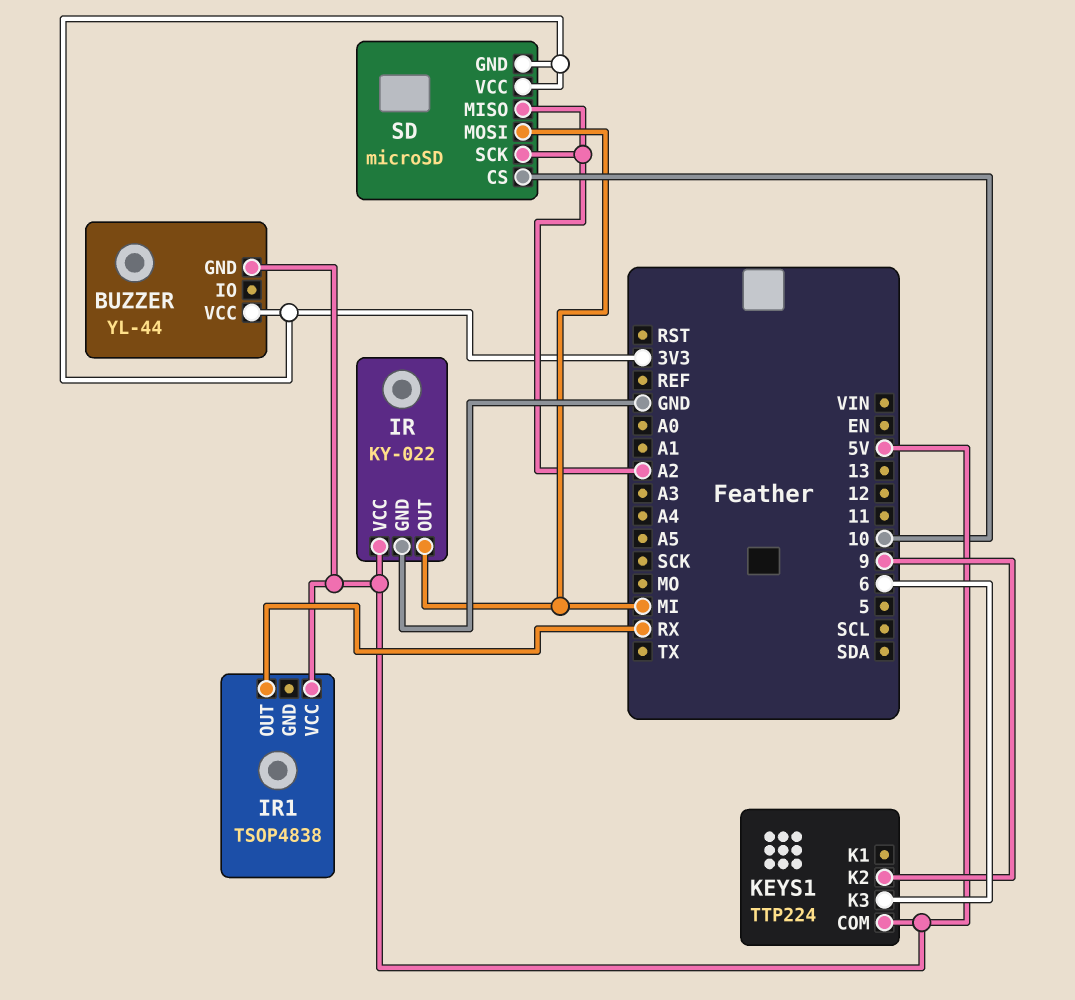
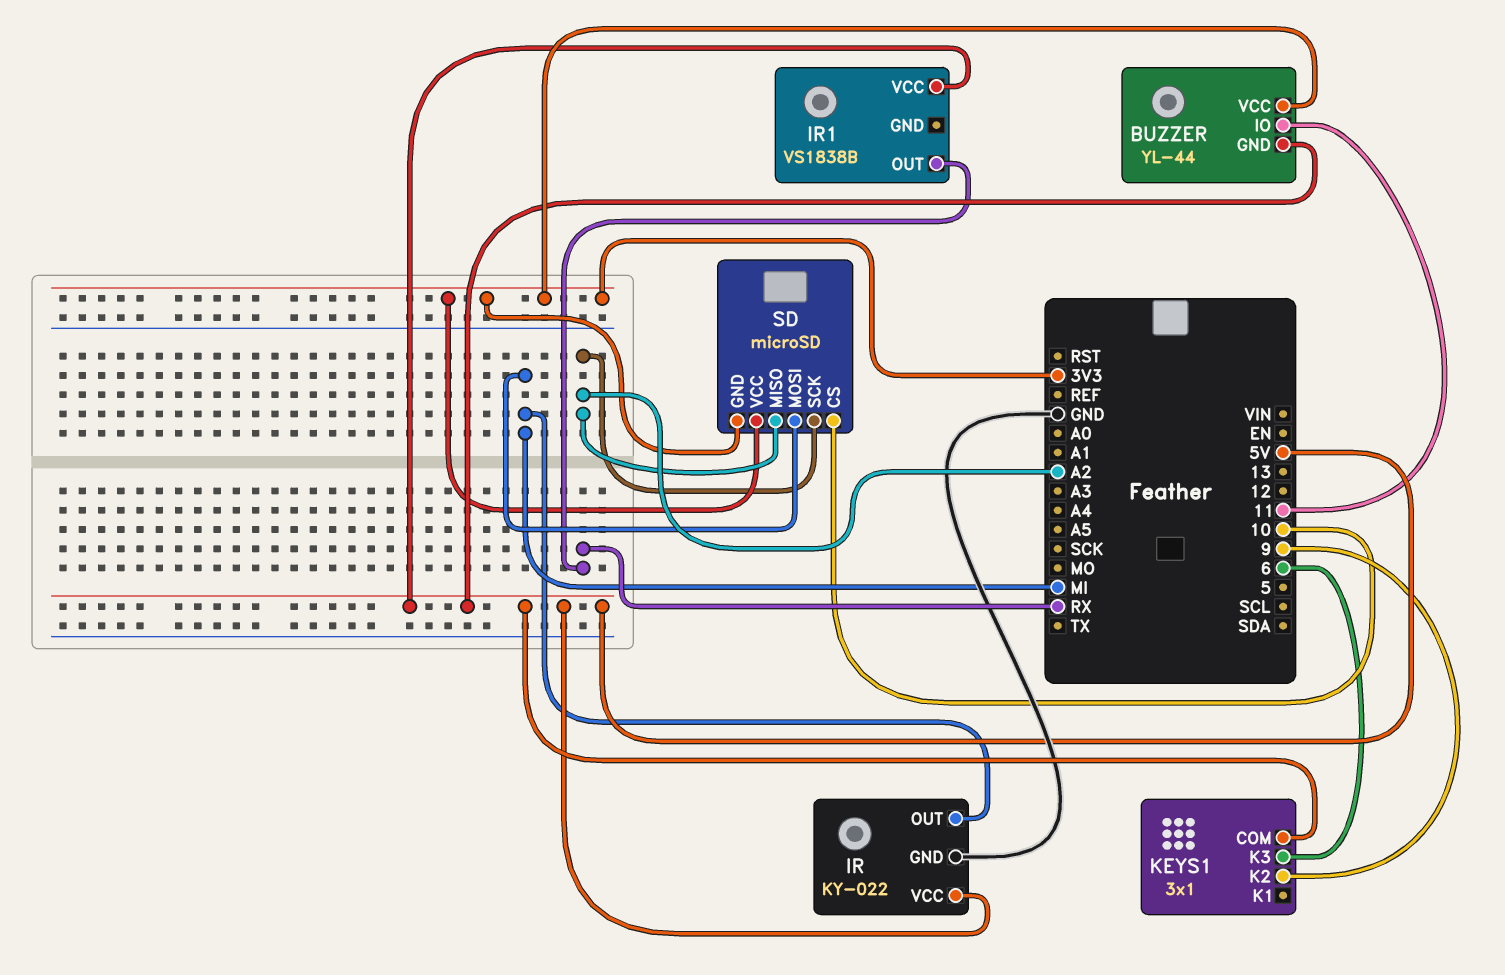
BUZZER pin IO: none -> 11
IR1: TSOP4838 -> VS1838B
KEYS1: TTP224 -> 3x1

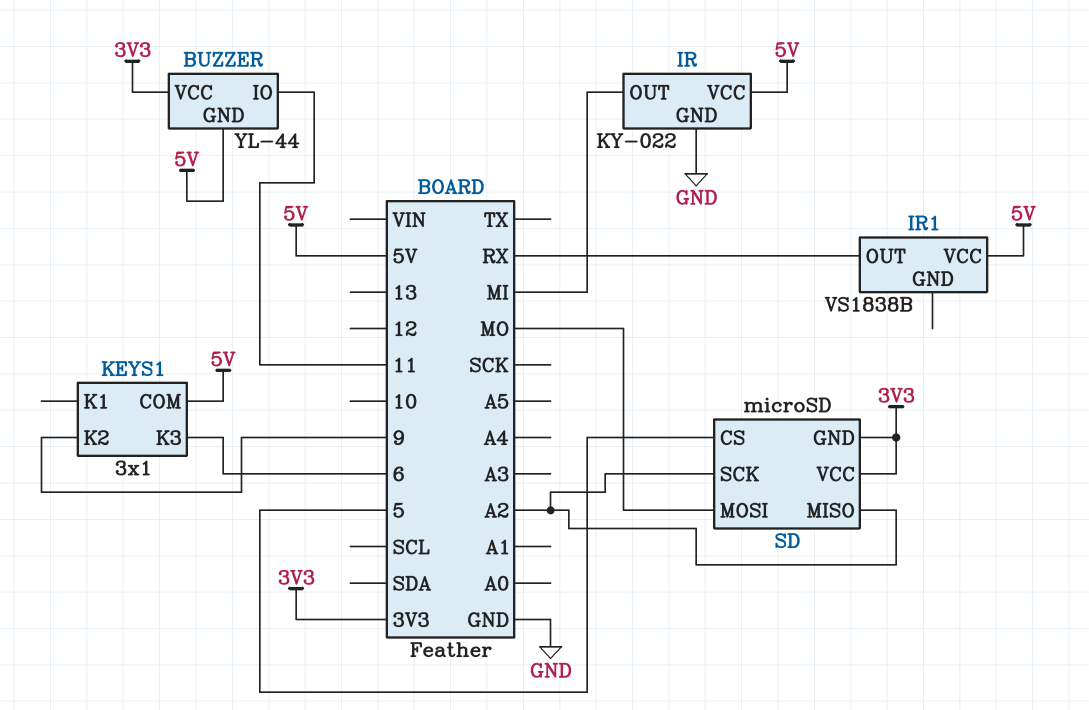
SD pin CS: 10 -> 5
SD pin MOSI: MI -> MO

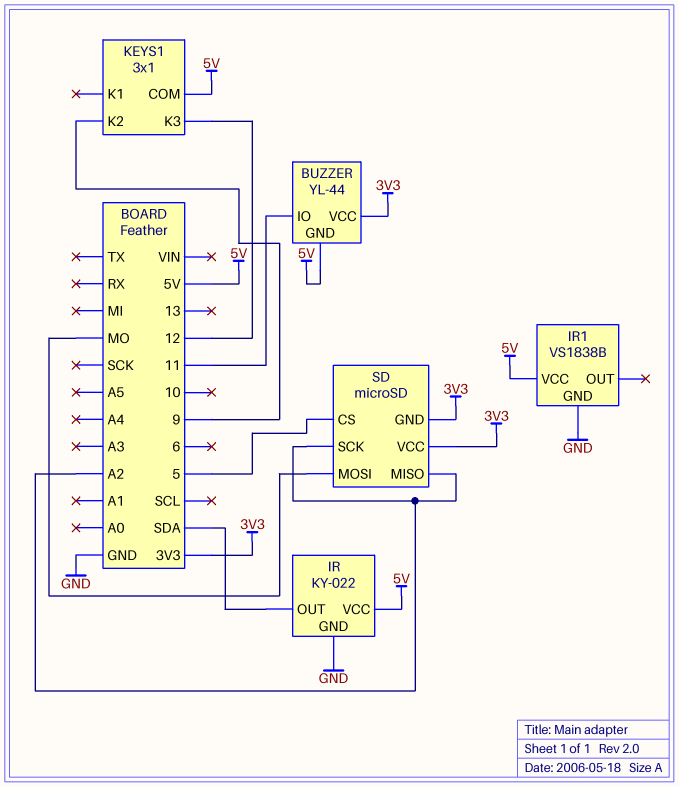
IR pin OUT: MI -> SDA
IR1 pin GND: none -> GND
IR1 pin OUT: RX -> none
KEYS1 pin K3: 6 -> 12

